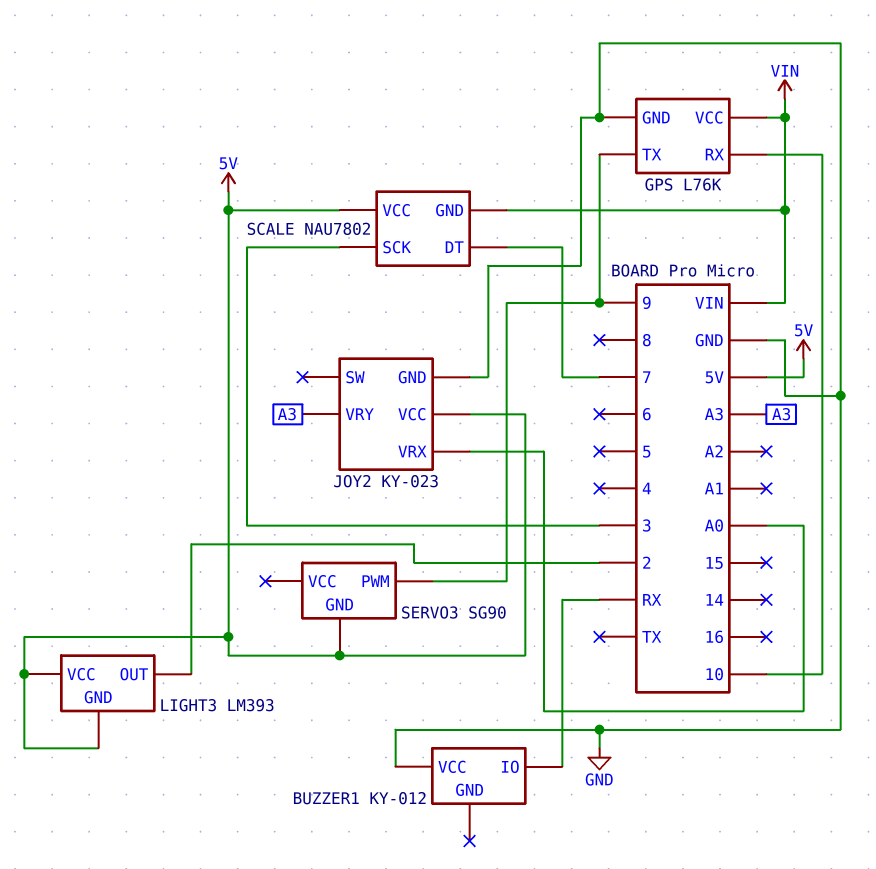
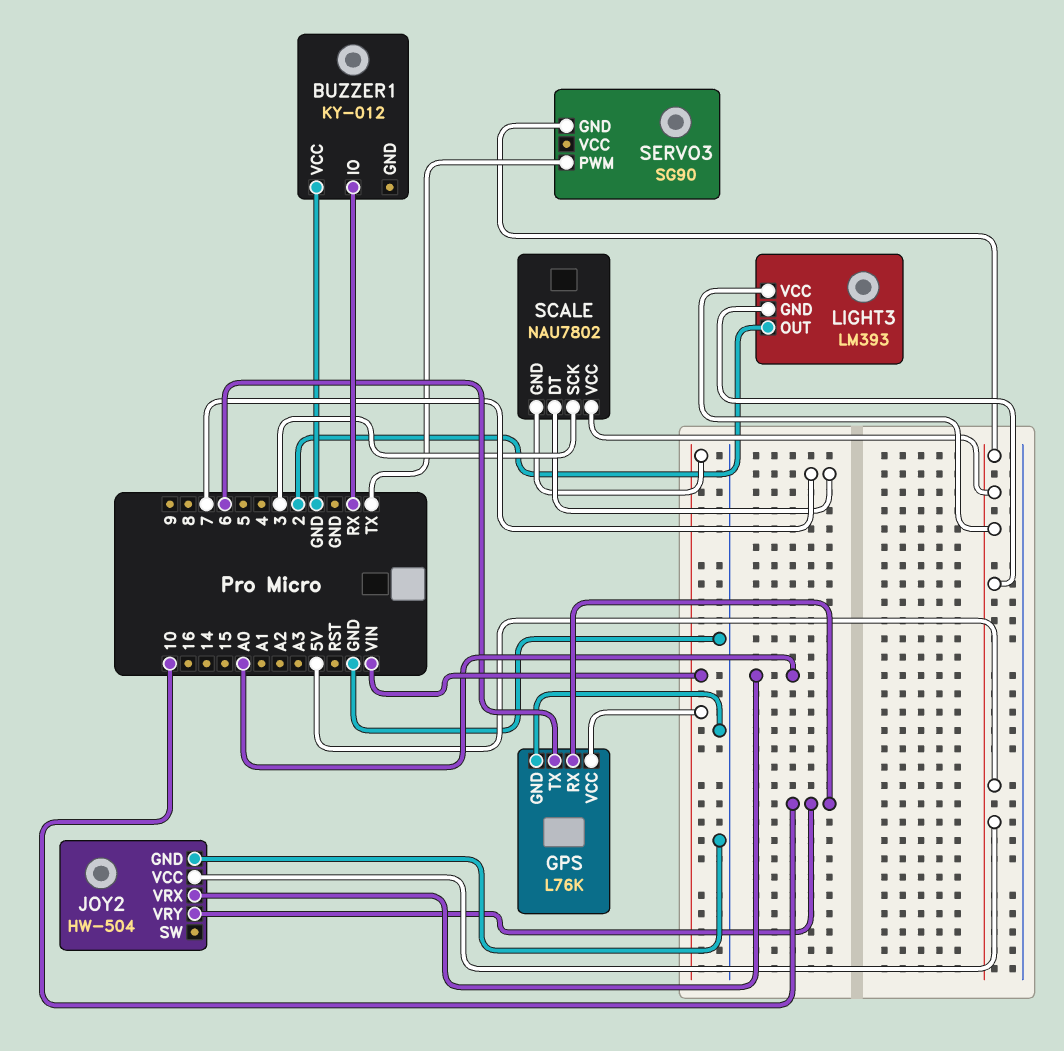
GPS pin TX: 9 -> 6
JOY2: KY-023 -> HW-504
JOY2 pin VRY: A3 -> 10
SERVO3 pin PWM: 9 -> TX

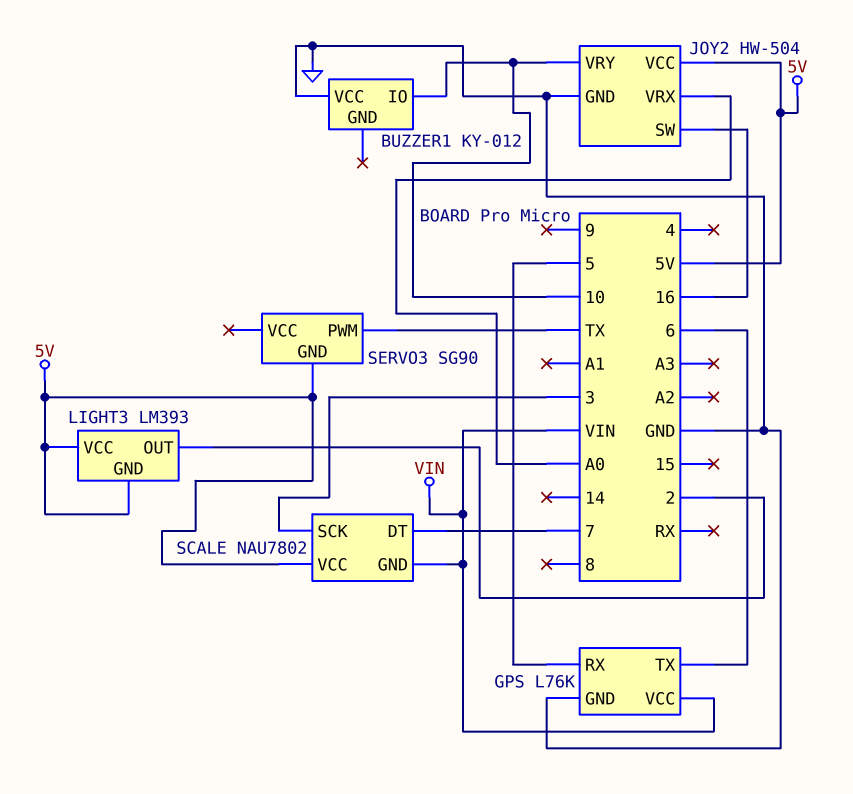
BUZZER1 pin IO: RX -> 10
GPS pin RX: 10 -> 5
JOY2 pin SW: none -> 16

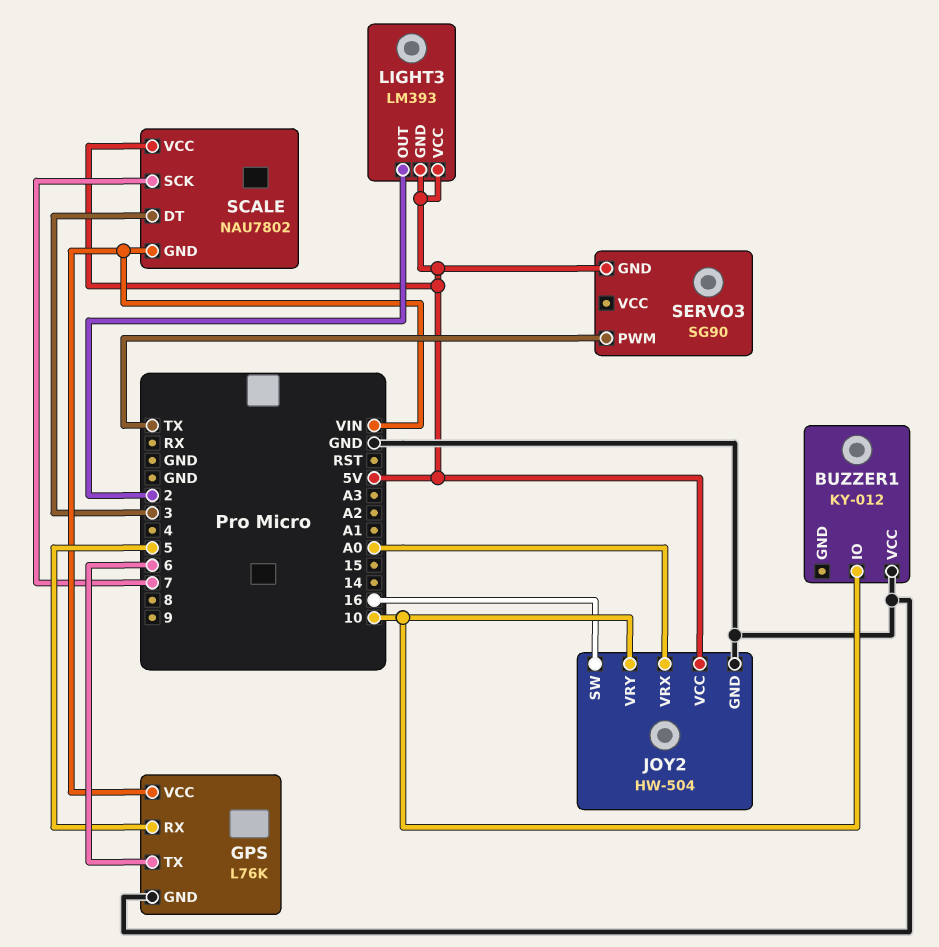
SCALE pin DT: 7 -> 3
SCALE pin SCK: 3 -> 7

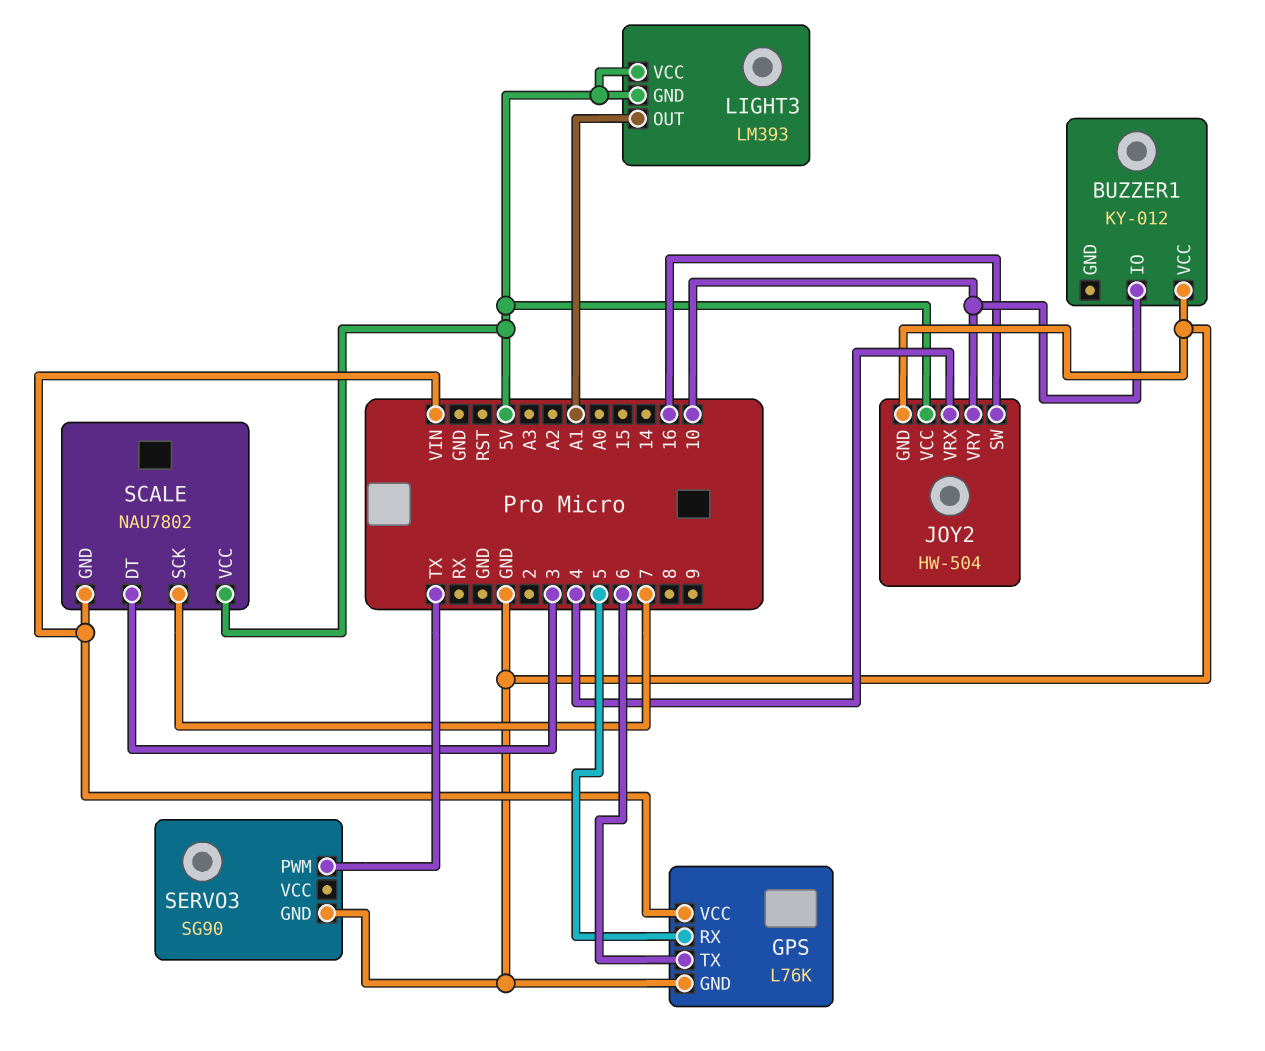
JOY2 pin VRX: A0 -> 4
LIGHT3 pin OUT: 2 -> A1
SERVO3 pin GND: 5V -> GND

